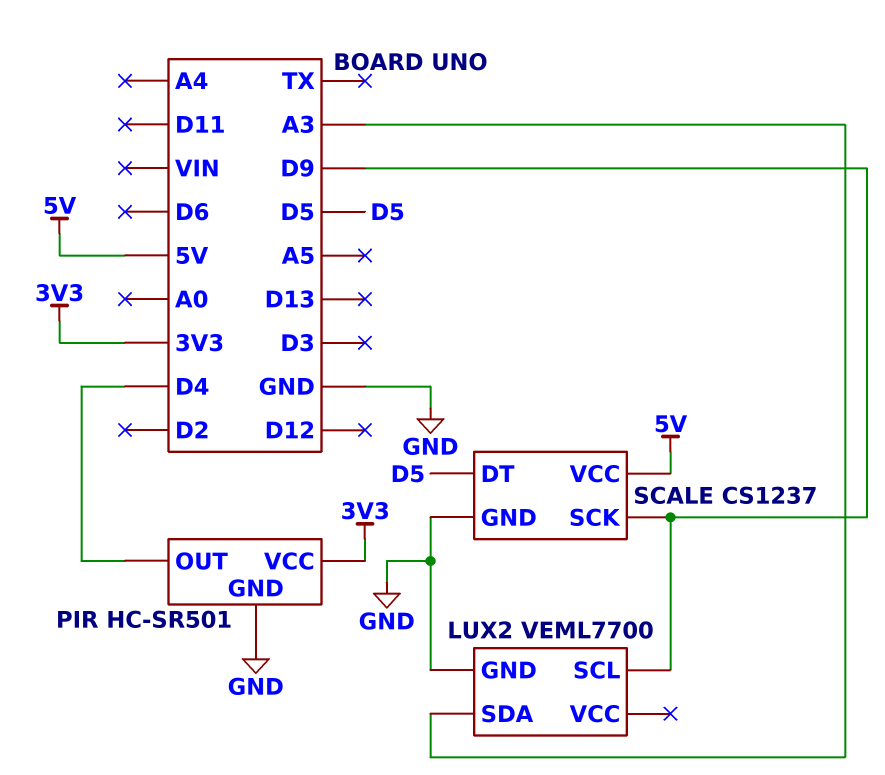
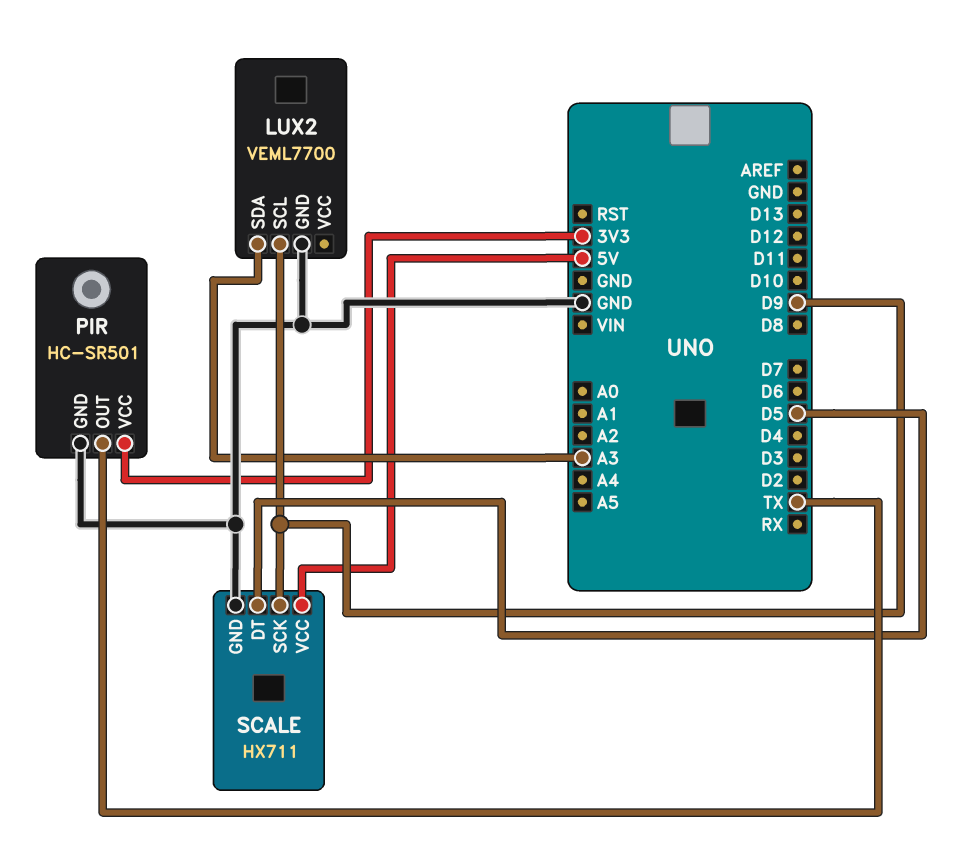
PIR pin OUT: D4 -> TX
SCALE: CS1237 -> HX711

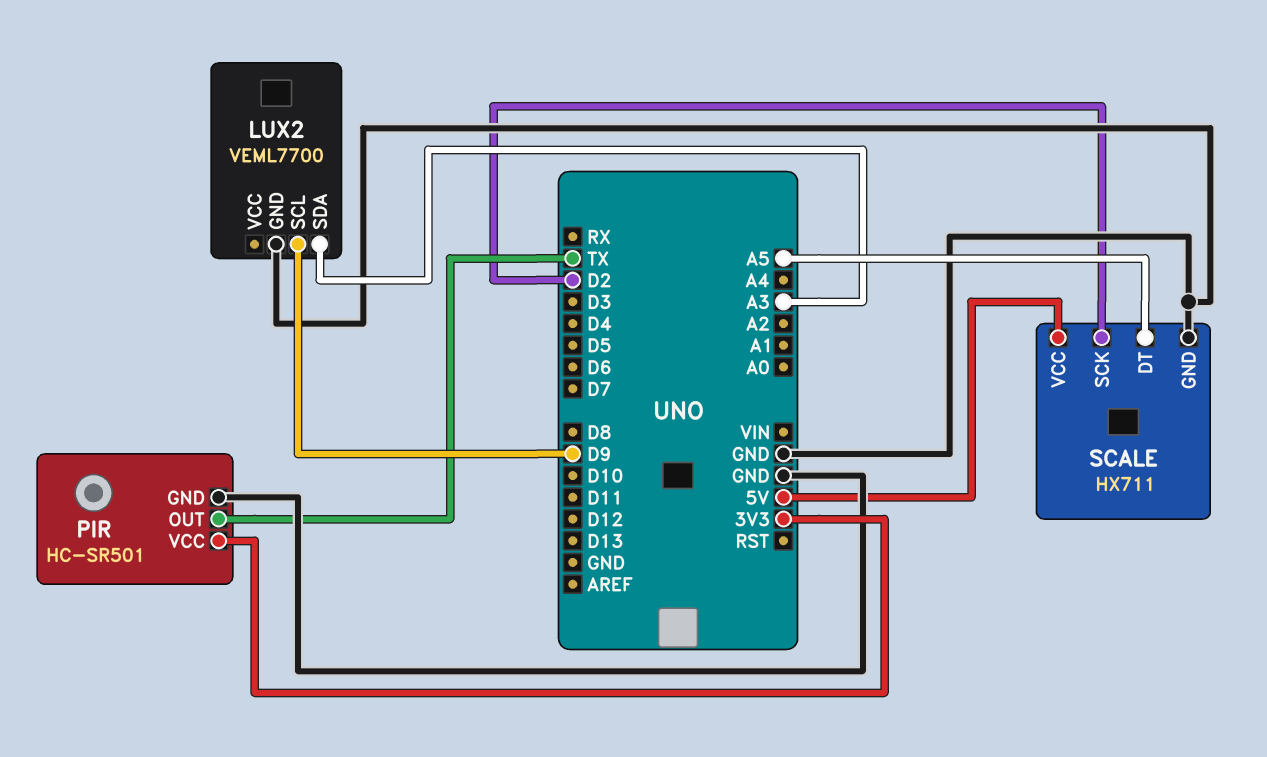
SCALE pin DT: D5 -> A5
SCALE pin SCK: D9 -> D2

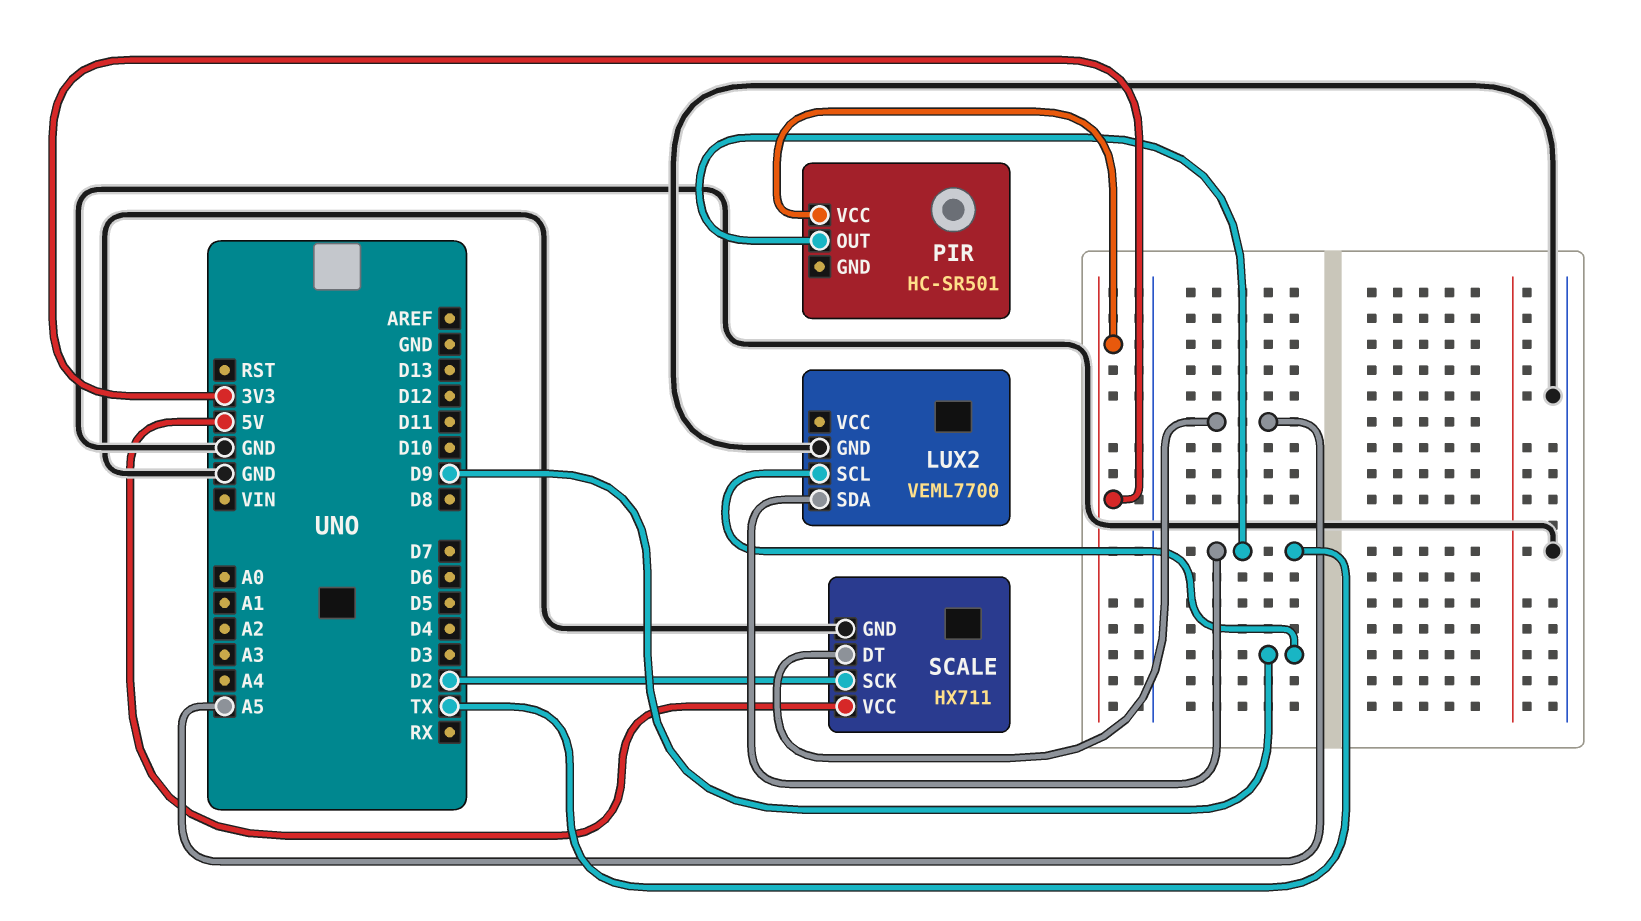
LUX2 pin SDA: A3 -> TX
PIR pin GND: GND -> none

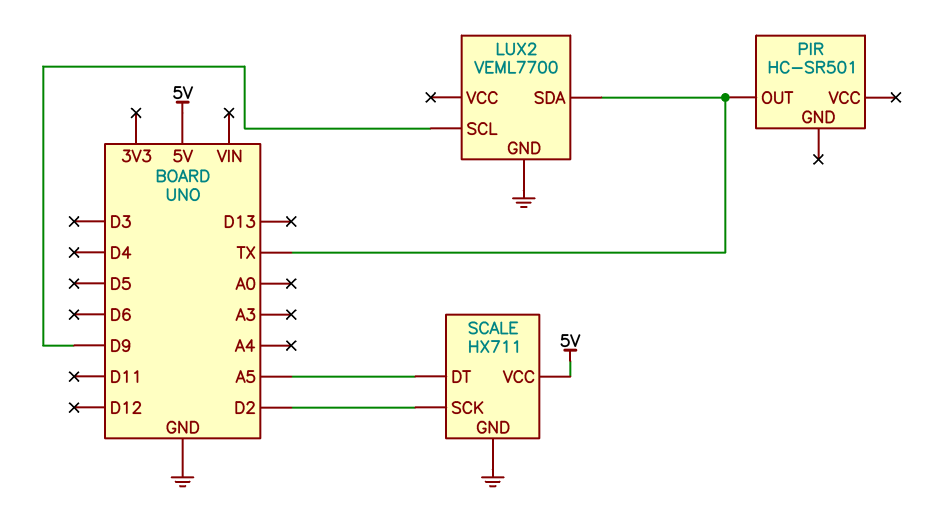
PIR pin VCC: 3V3 -> none

